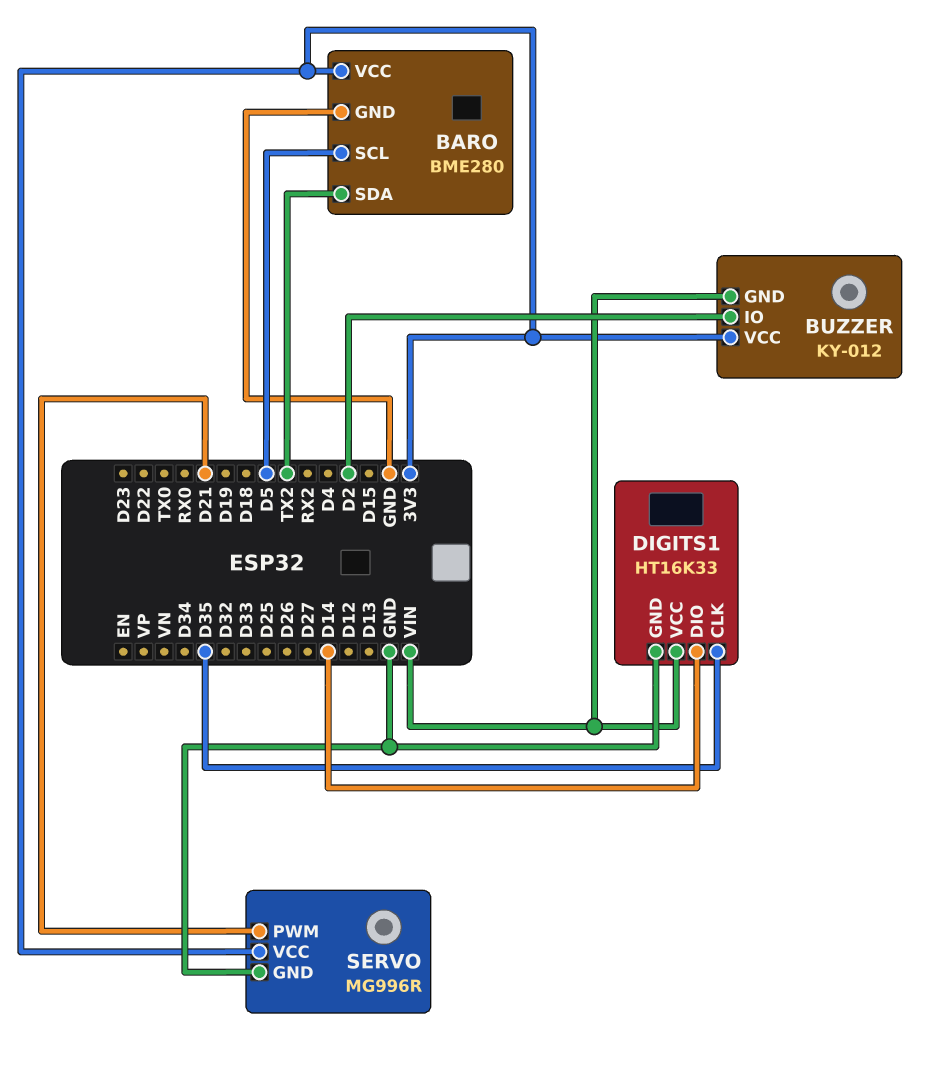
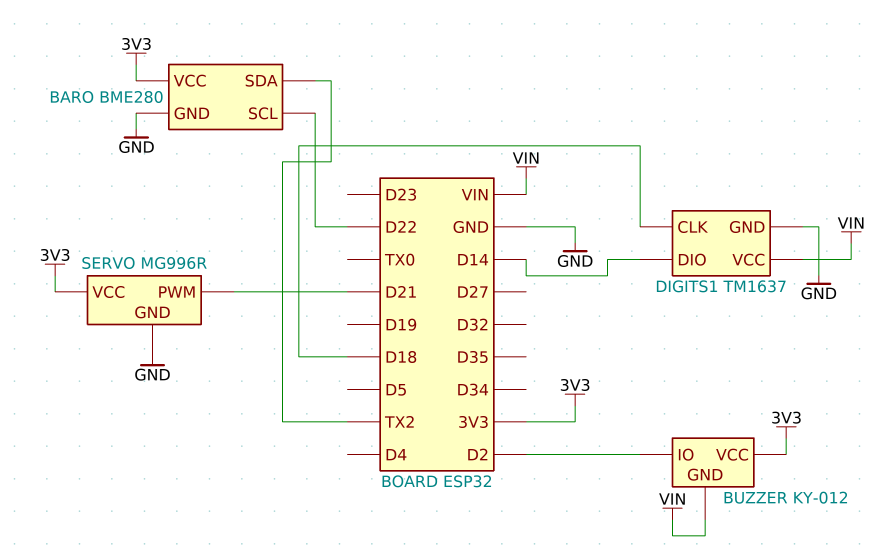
BARO pin SCL: D5 -> D22
DIGITS1: HT16K33 -> TM1637
DIGITS1 pin CLK: D35 -> D18

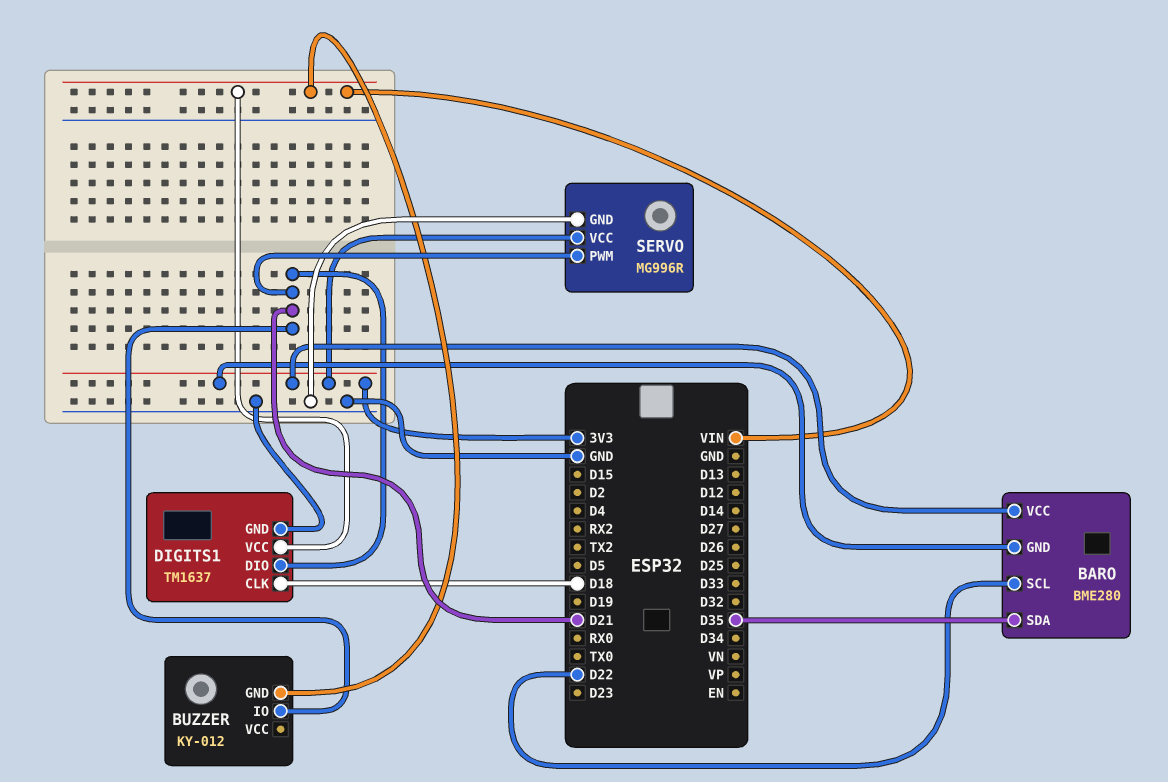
BARO pin GND: GND -> 3V3
BARO pin SDA: TX2 -> D35
BUZZER pin IO: D2 -> D21
BUZZER pin VCC: 3V3 -> none
DIGITS1 pin DIO: D14 -> D21

